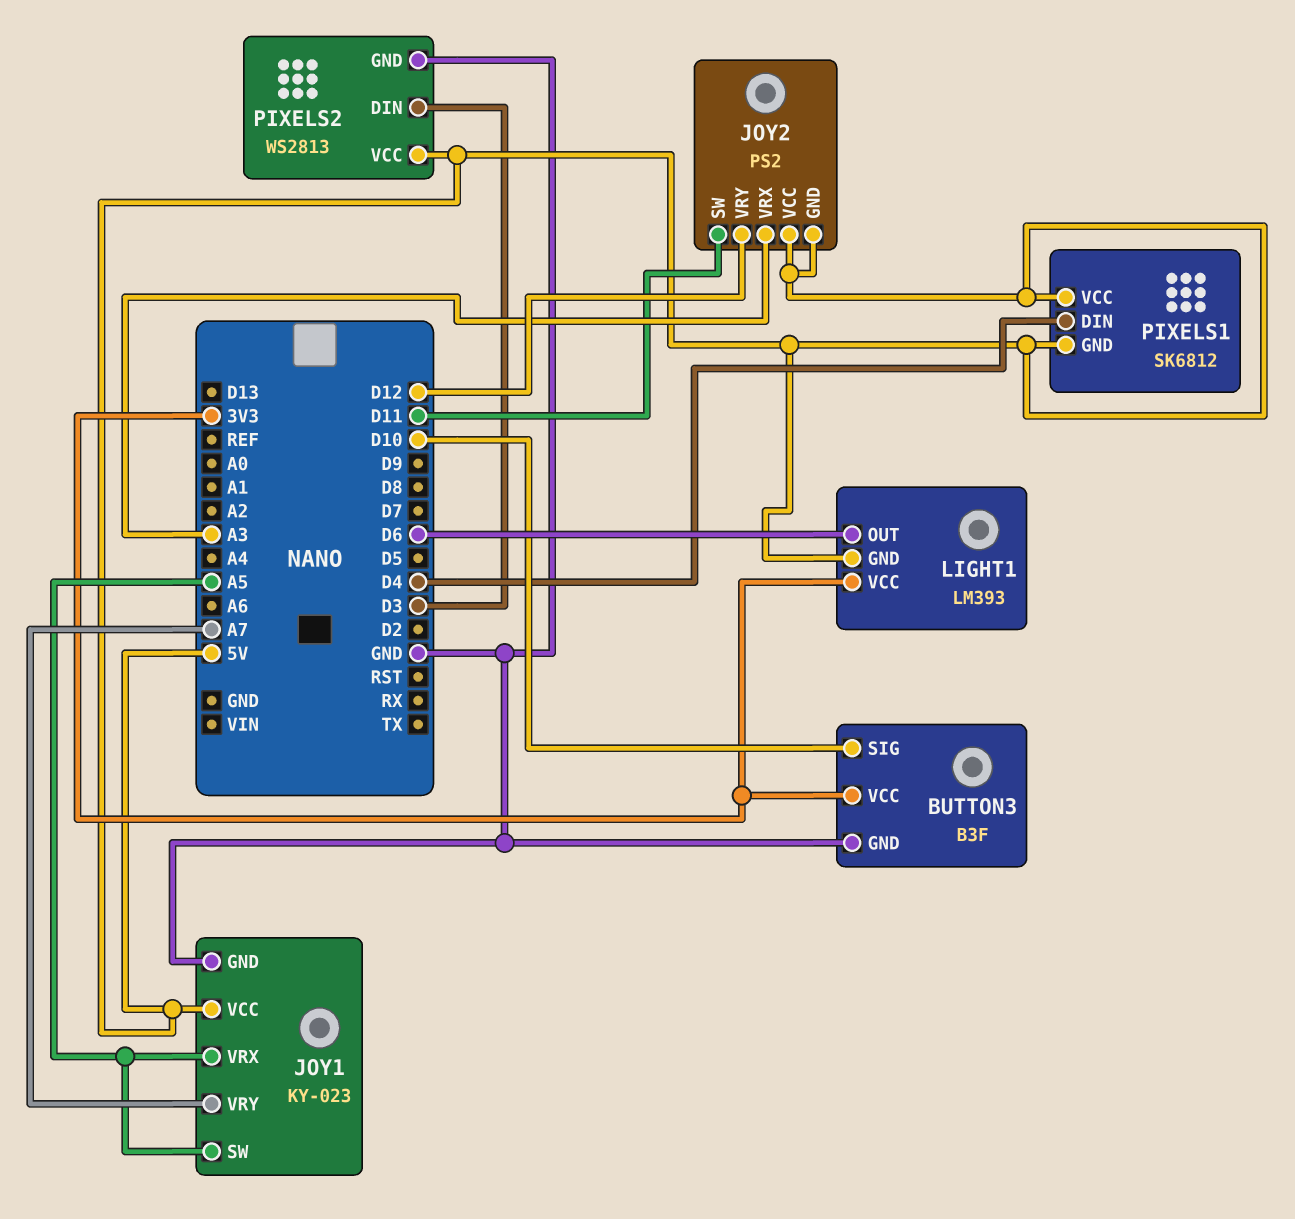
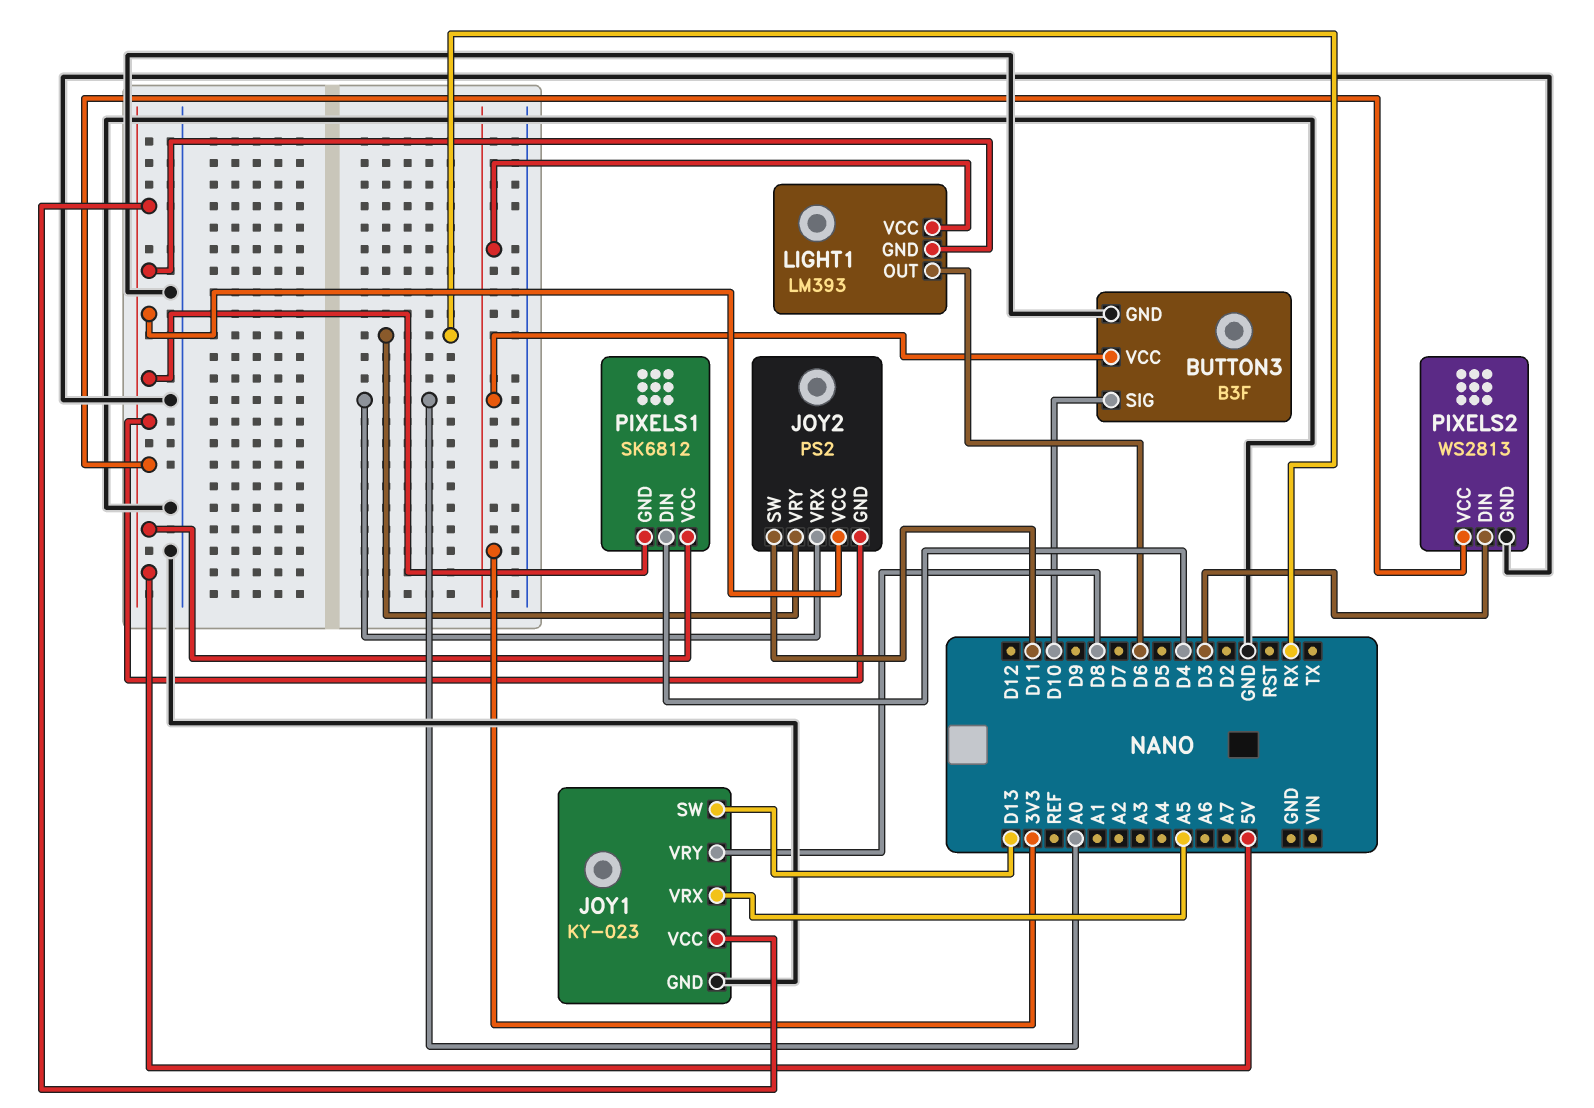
JOY1 pin SW: A5 -> D13
JOY1 pin VRY: A7 -> D8
JOY2 pin VRX: A3 -> A0
JOY2 pin VRY: D12 -> RX

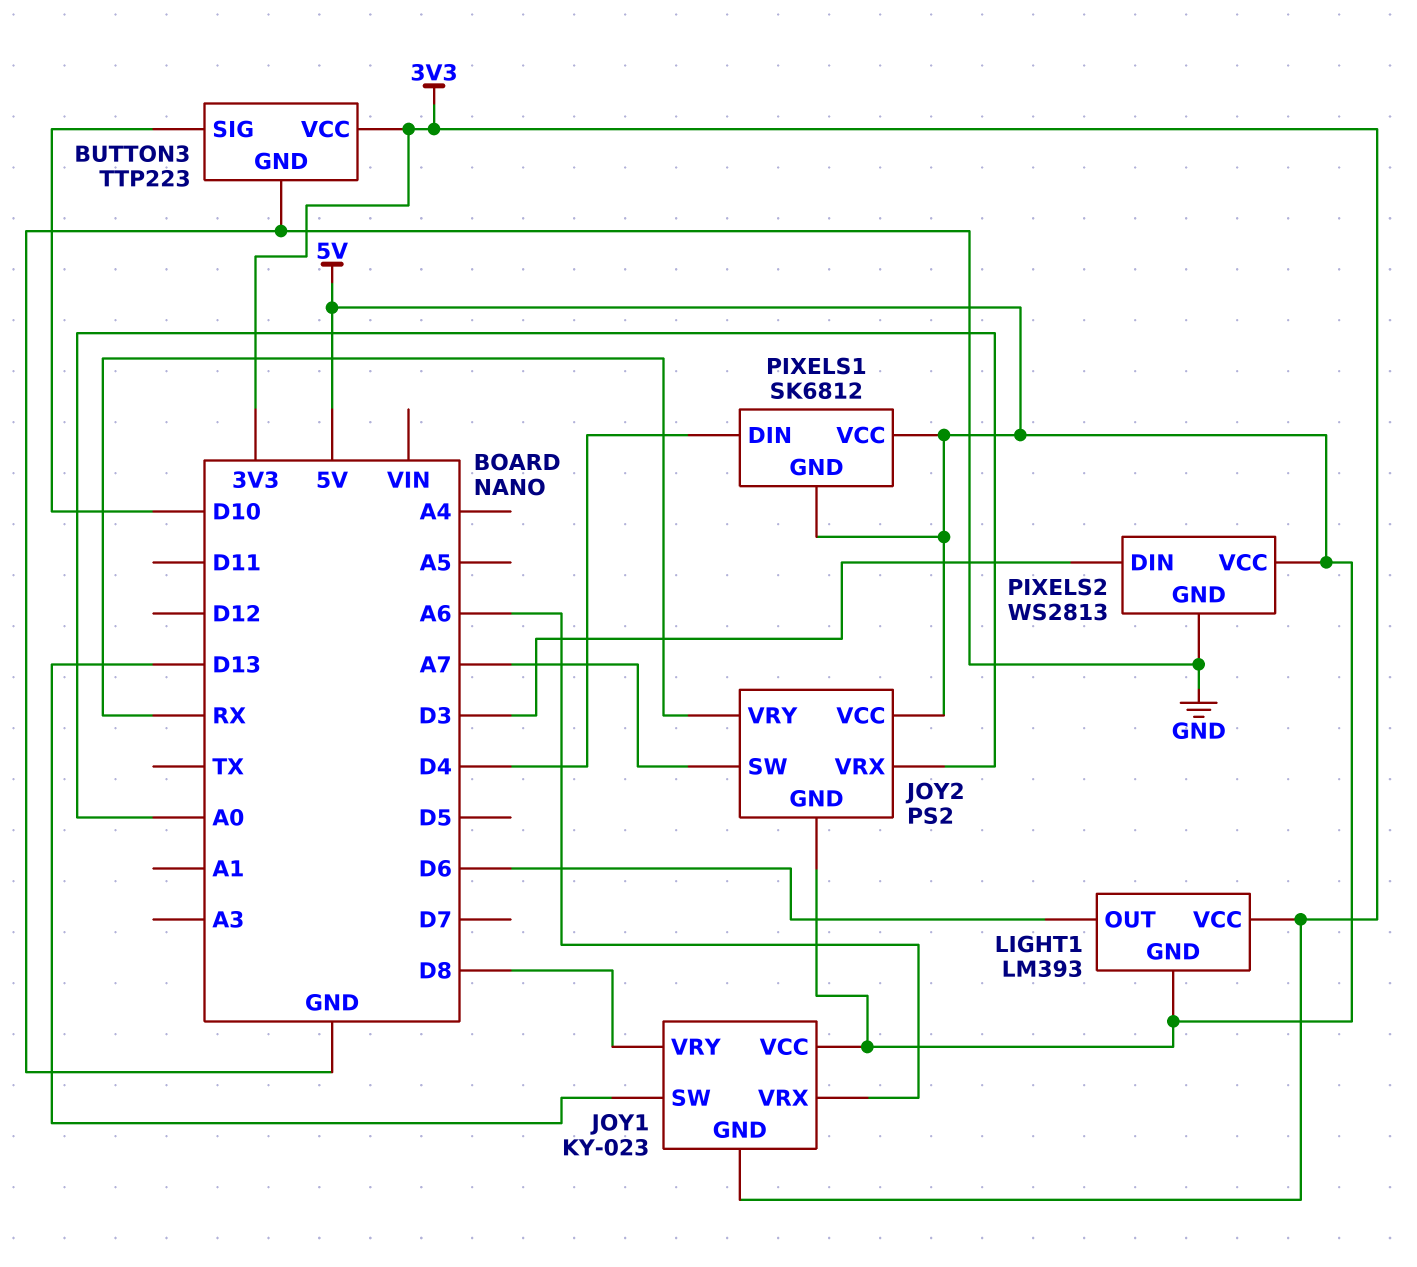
BUTTON3: B3F -> TTP223
JOY1 pin GND: GND -> 3V3
JOY1 pin VRX: A5 -> A6
JOY2 pin SW: D11 -> A7

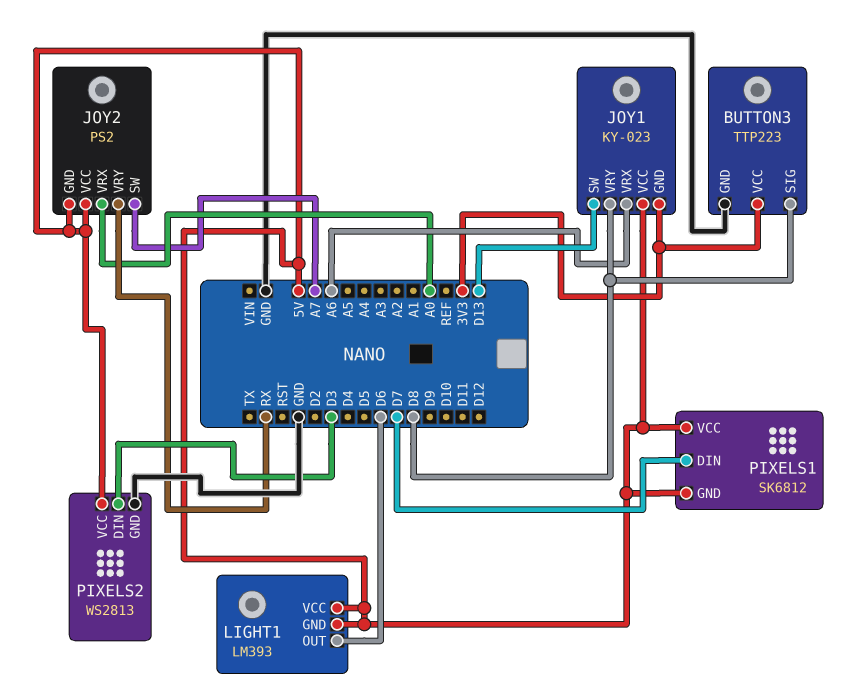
BUTTON3 pin SIG: D10 -> D8
LIGHT1 pin VCC: 3V3 -> 5V
PIXELS1 pin DIN: D4 -> D7

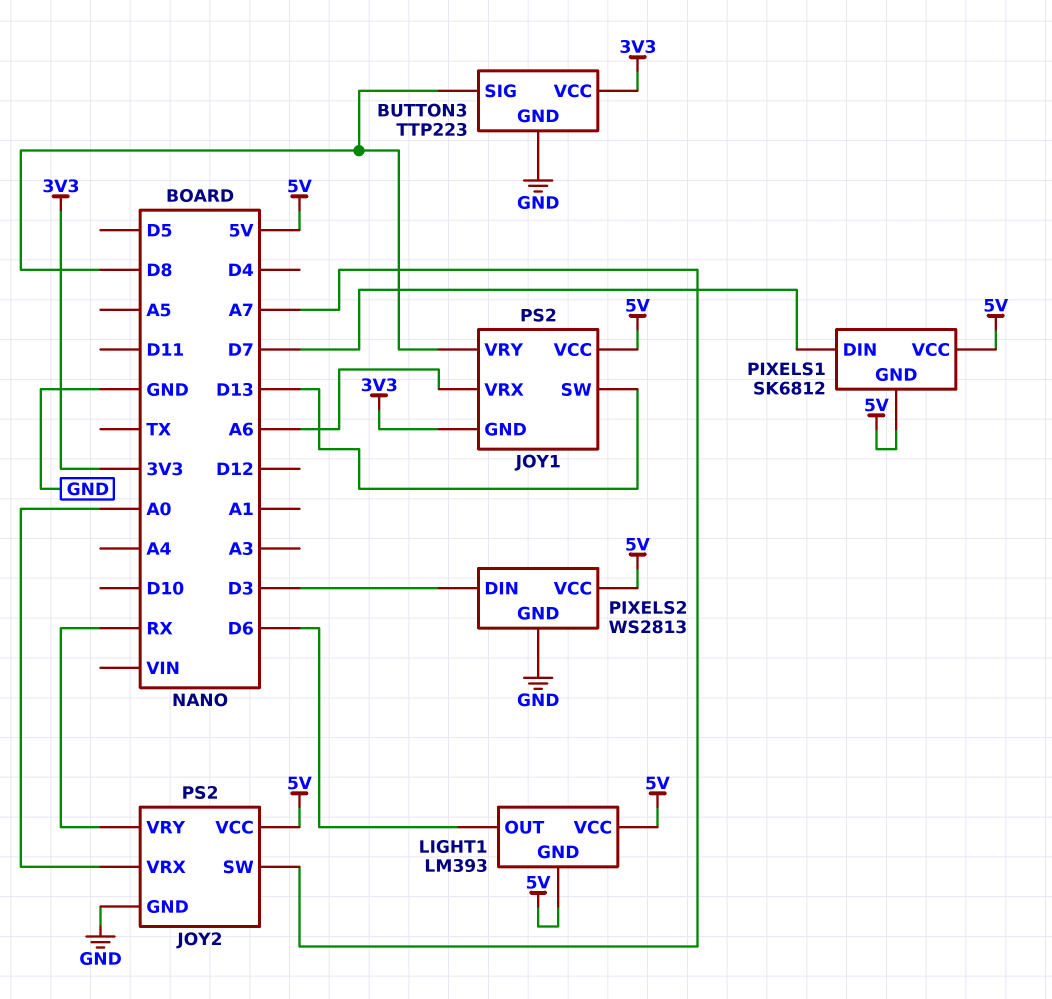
JOY1: KY-023 -> PS2
JOY2 pin GND: 5V -> GND

